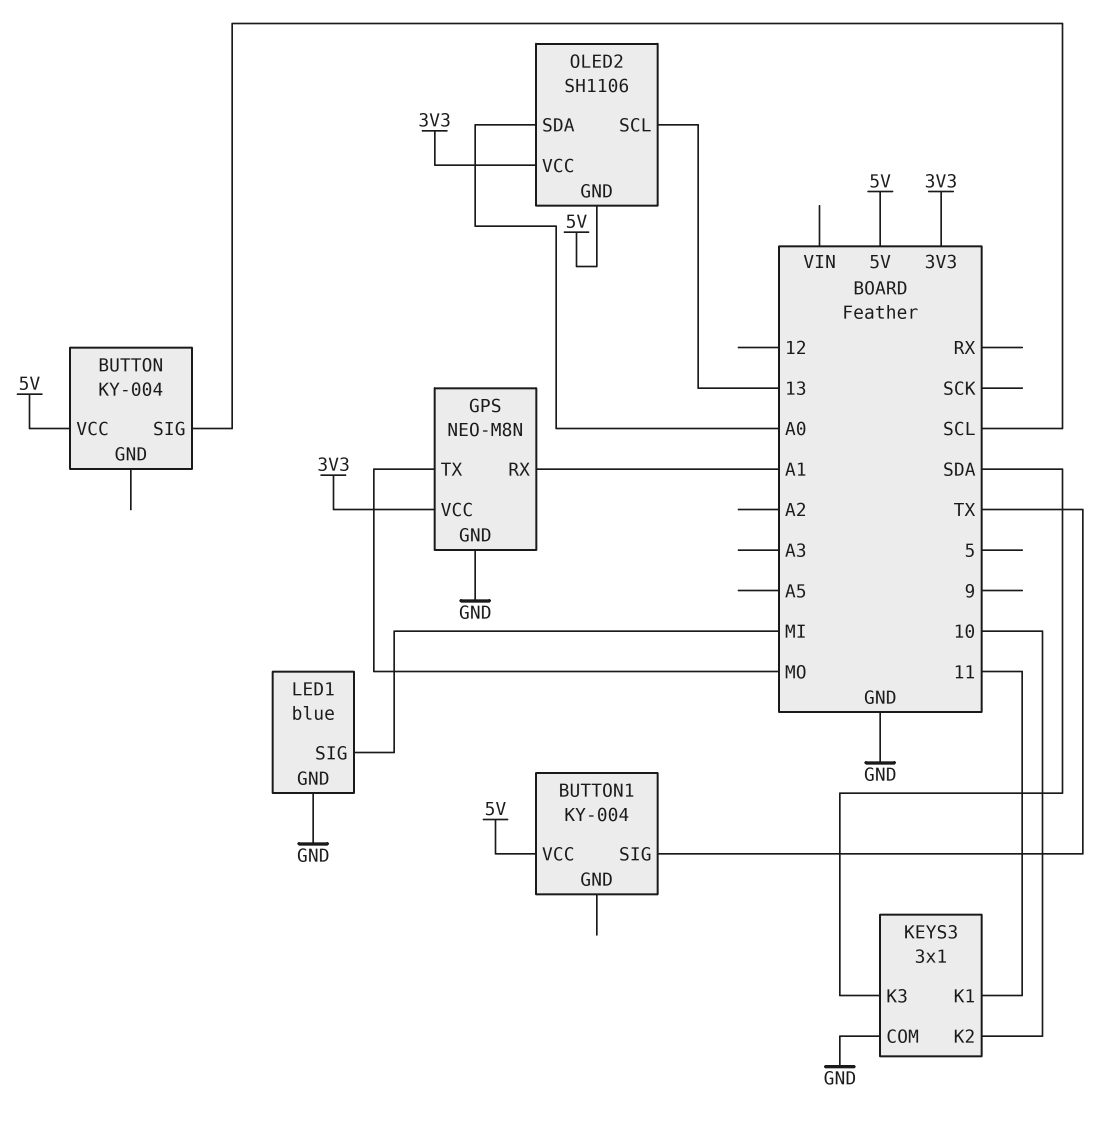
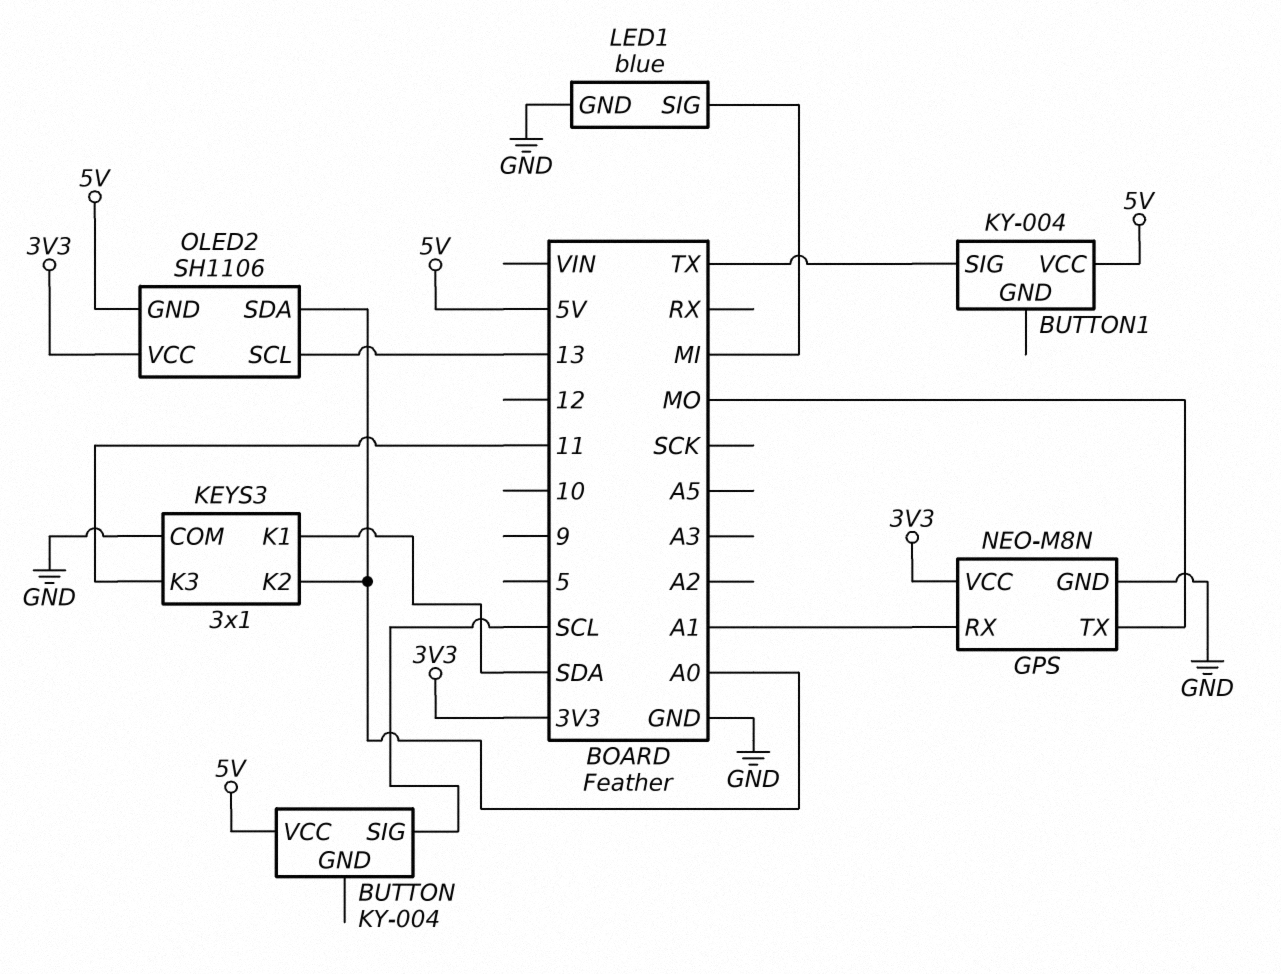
KEYS3 pin K1: 11 -> SDA
KEYS3 pin K2: 10 -> A0
KEYS3 pin K3: SDA -> 11

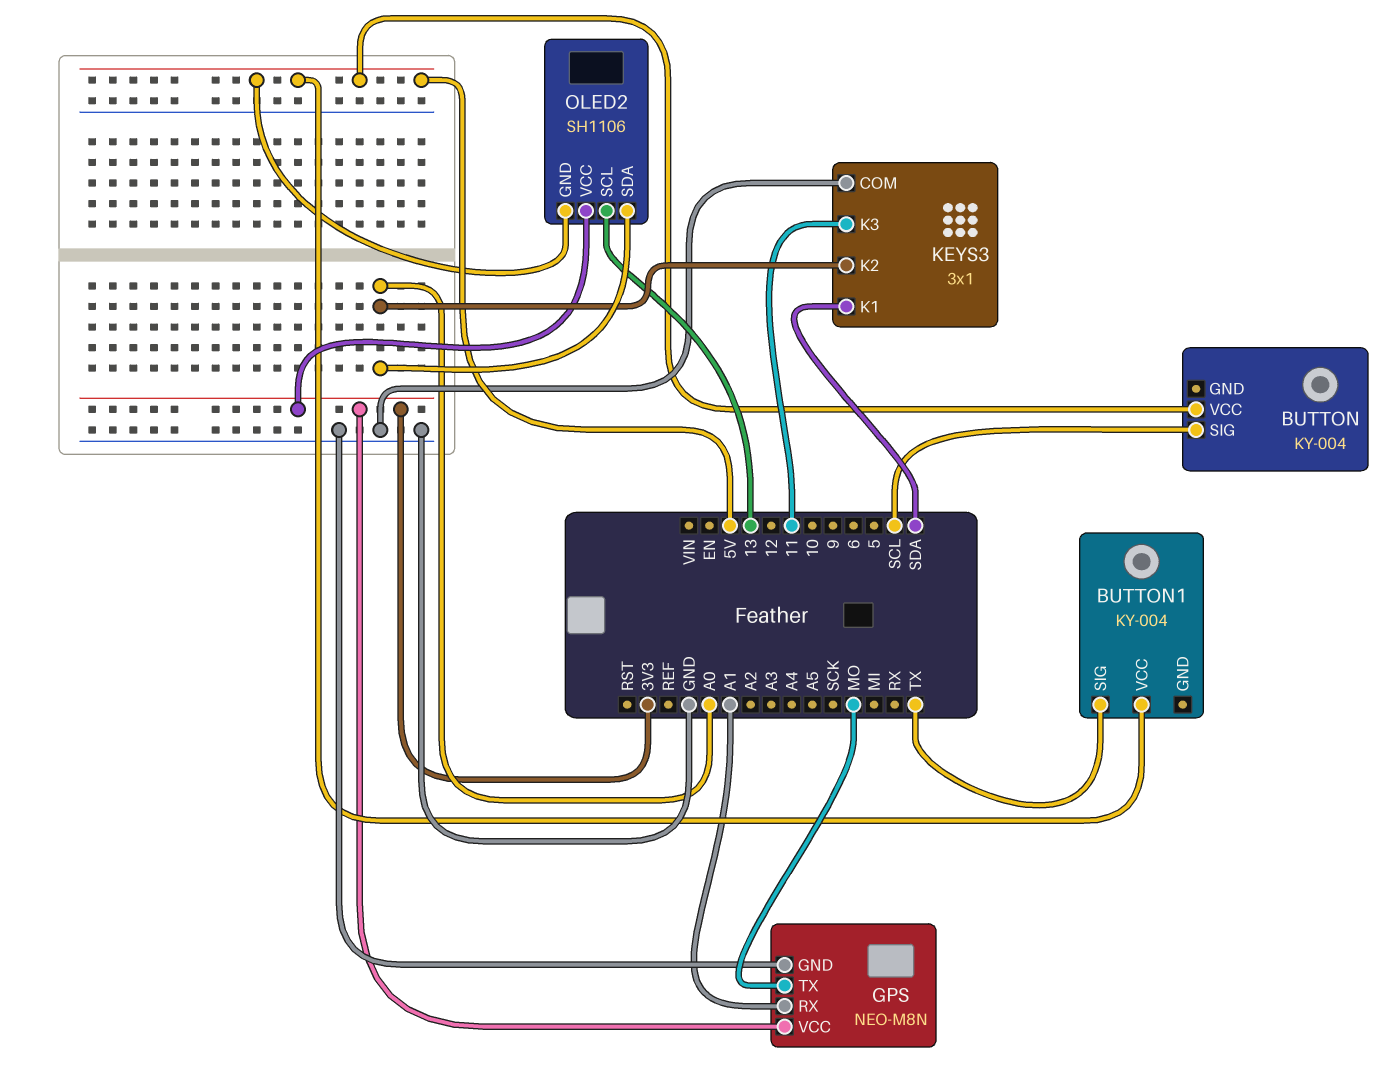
LED1: blue -> none
LED1 pin GND: GND -> none
LED1 pin SIG: MI -> none

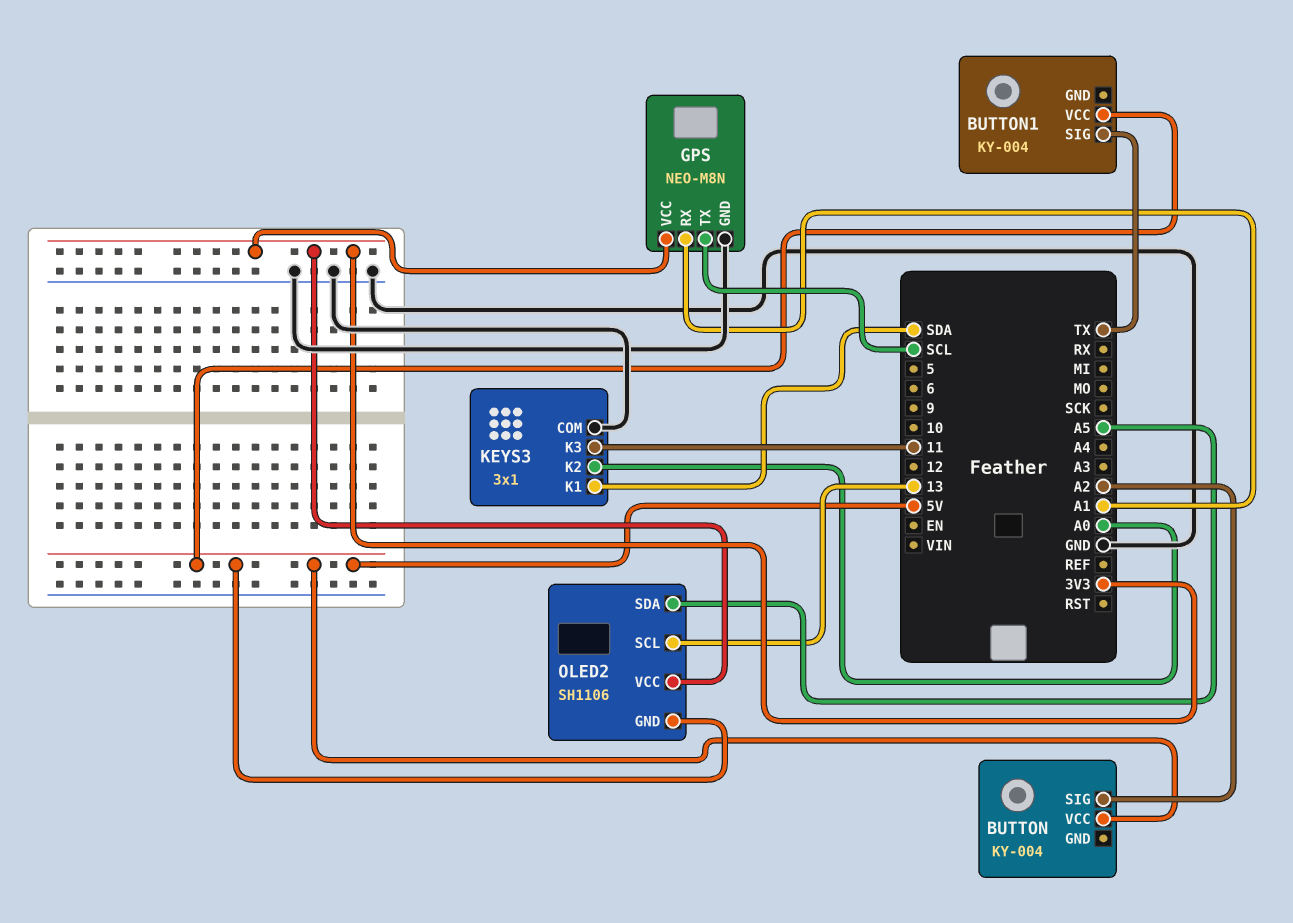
BUTTON pin SIG: SCL -> A2
GPS pin TX: MO -> SCL
OLED2 pin SDA: A0 -> A5

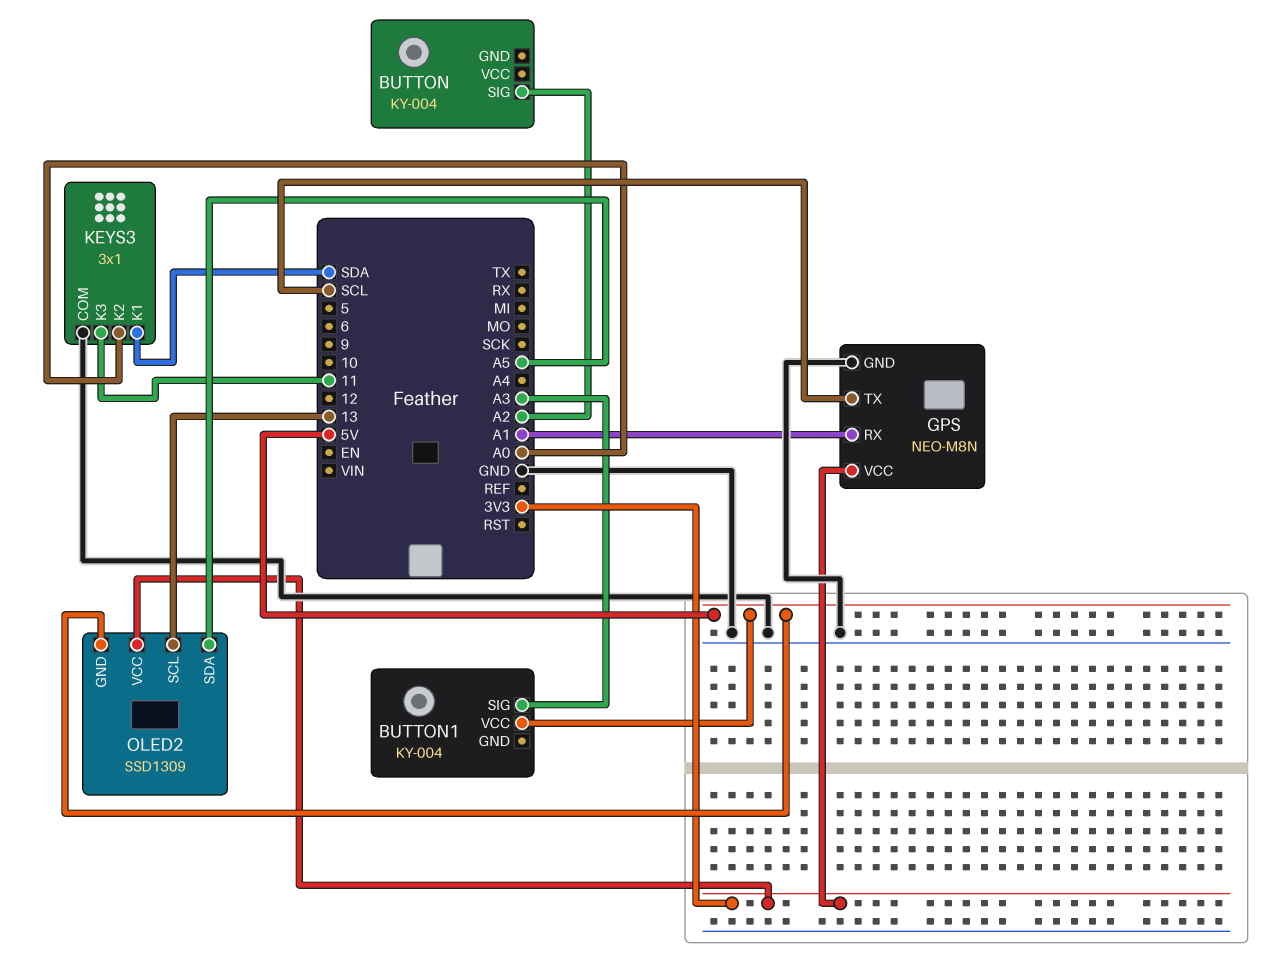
BUTTON pin VCC: 5V -> none
BUTTON1 pin SIG: TX -> A3
OLED2: SH1106 -> SSD1309

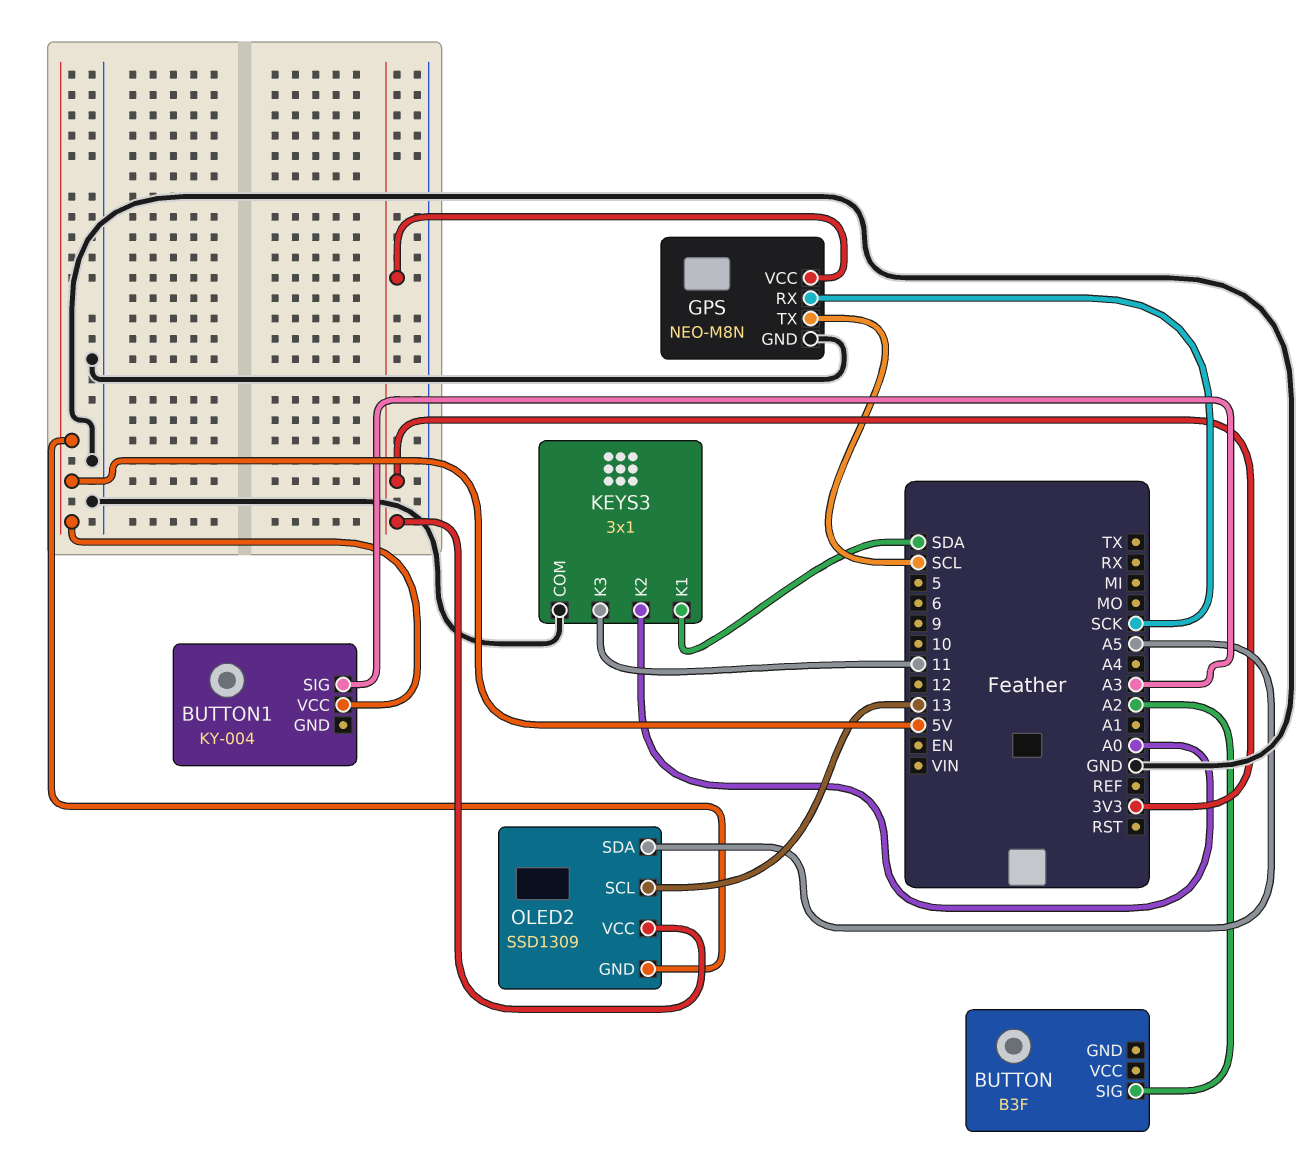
BUTTON: KY-004 -> B3F
GPS pin RX: A1 -> SCK

